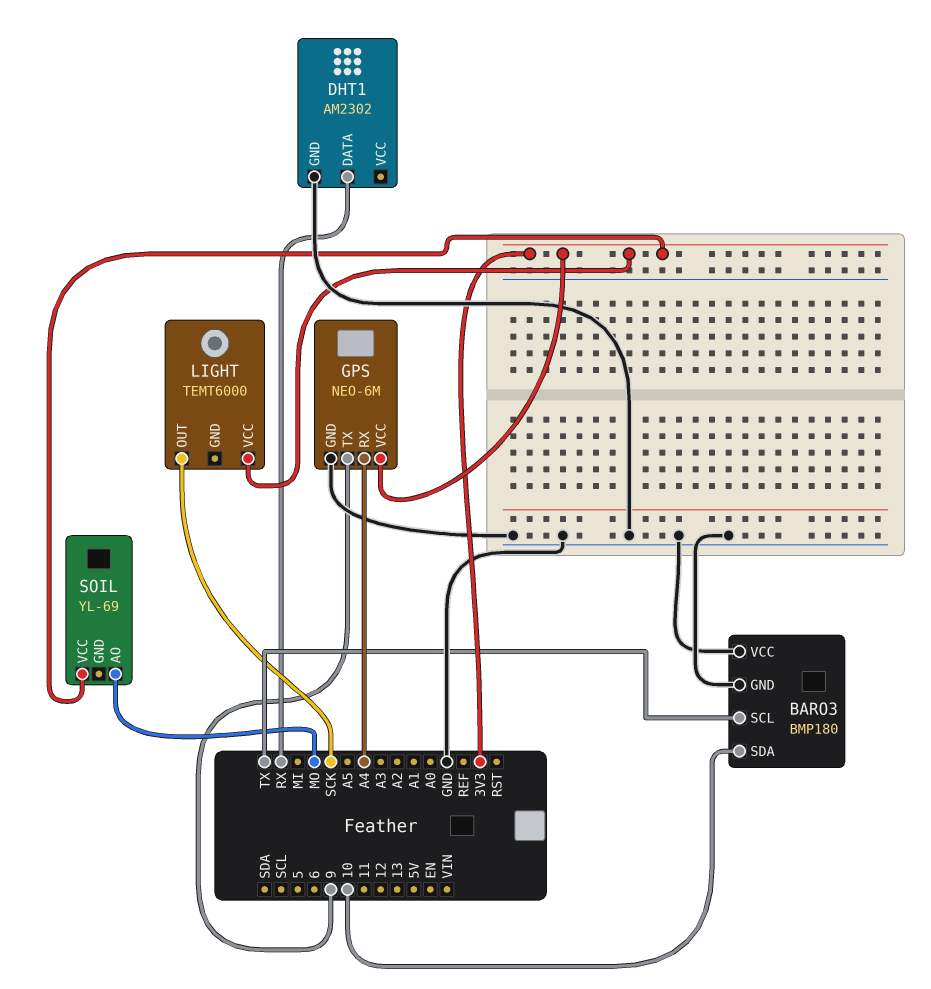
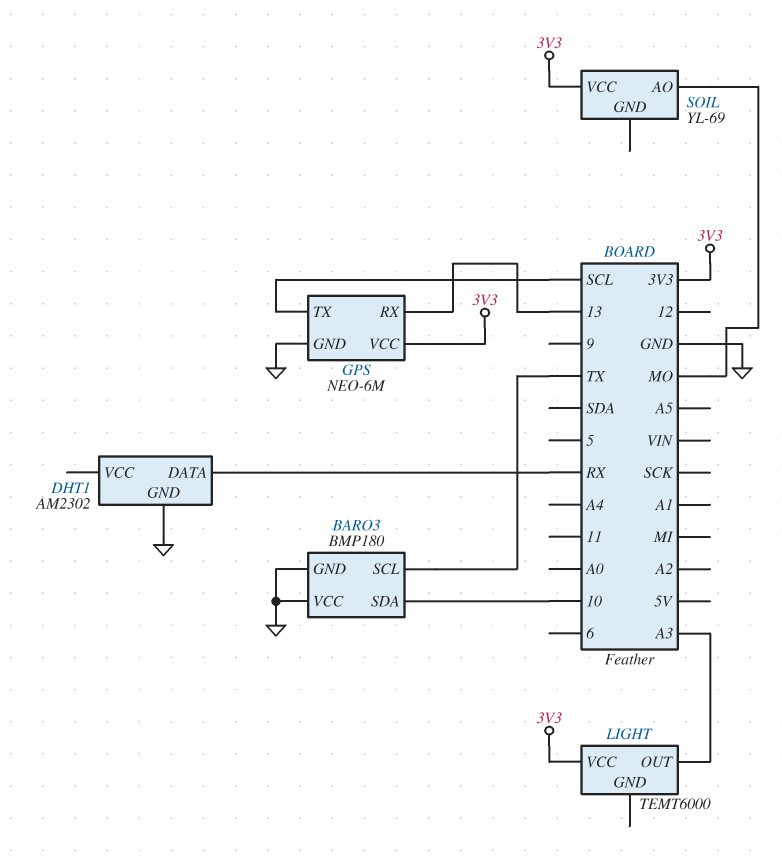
GPS pin RX: A4 -> 13
GPS pin TX: 9 -> SCL
LIGHT pin OUT: SCK -> A3

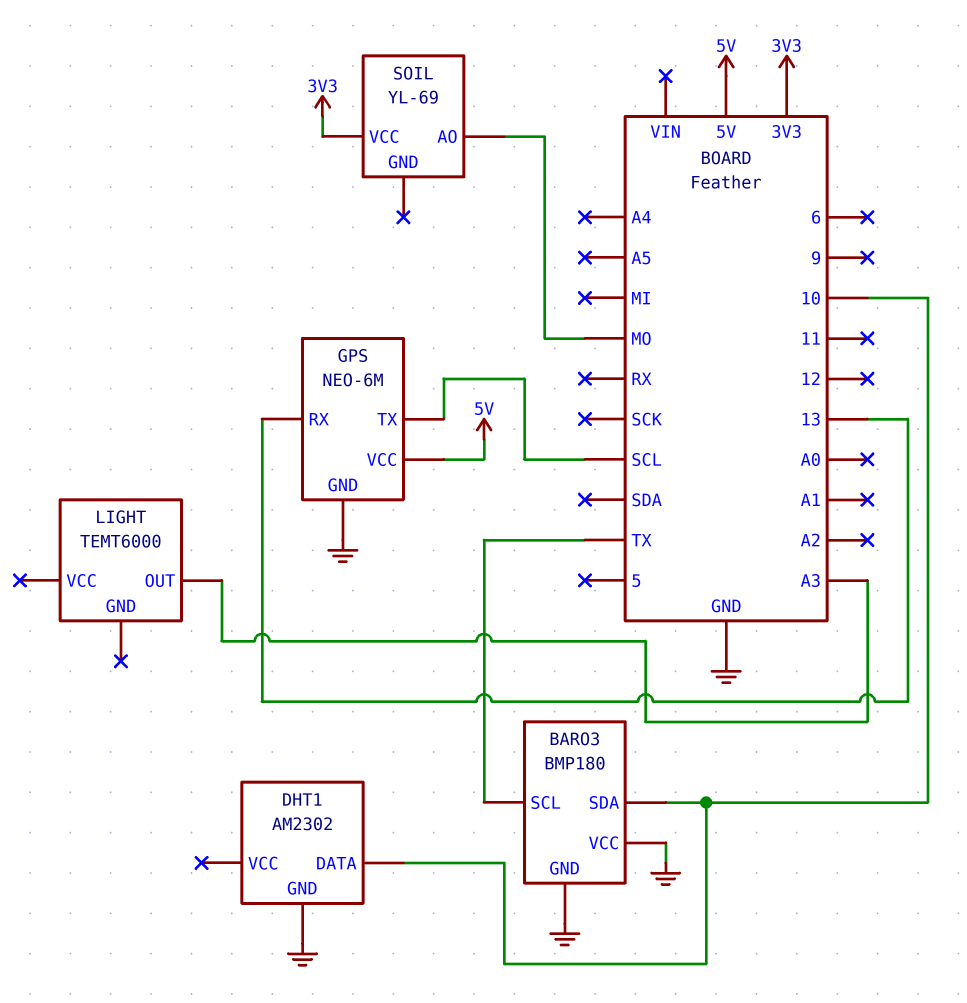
DHT1 pin DATA: RX -> 10
GPS pin VCC: 3V3 -> 5V
LIGHT pin VCC: 3V3 -> none

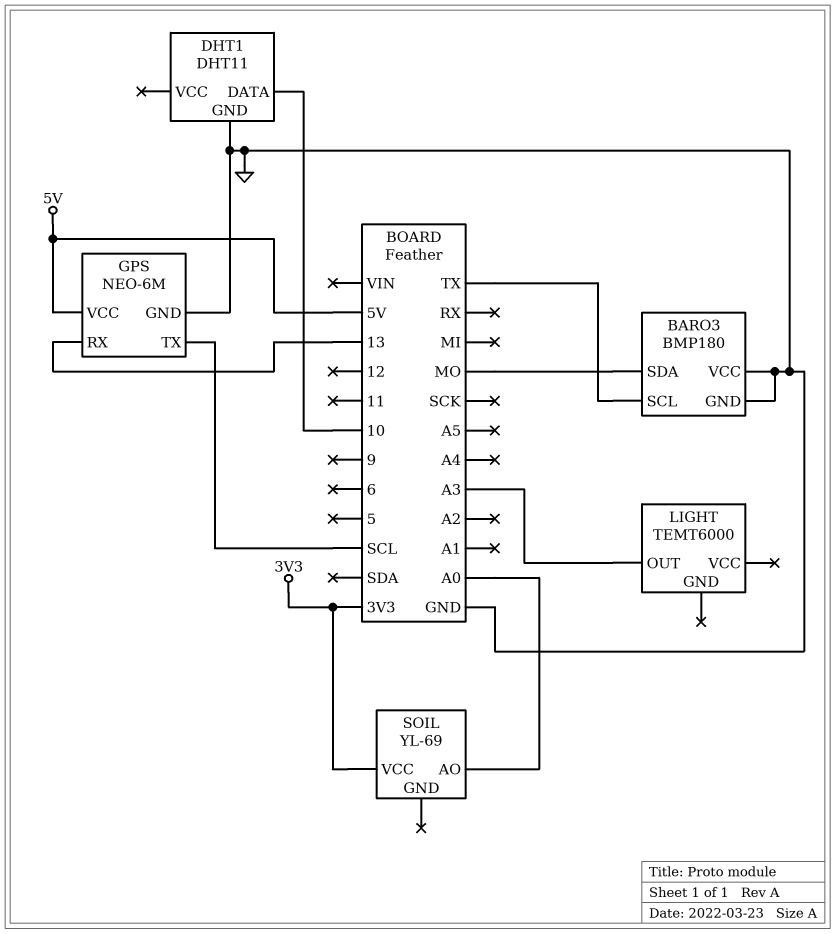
BARO3 pin SDA: 10 -> MO
DHT1: AM2302 -> DHT11
SOIL pin AO: MO -> A0

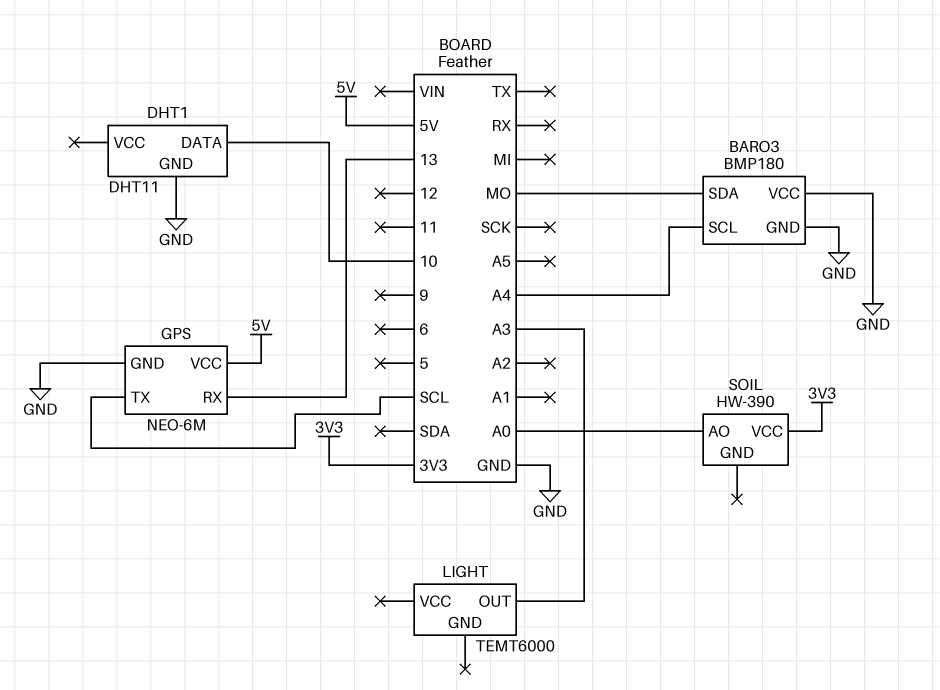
BARO3 pin SCL: TX -> A4
SOIL: YL-69 -> HW-390

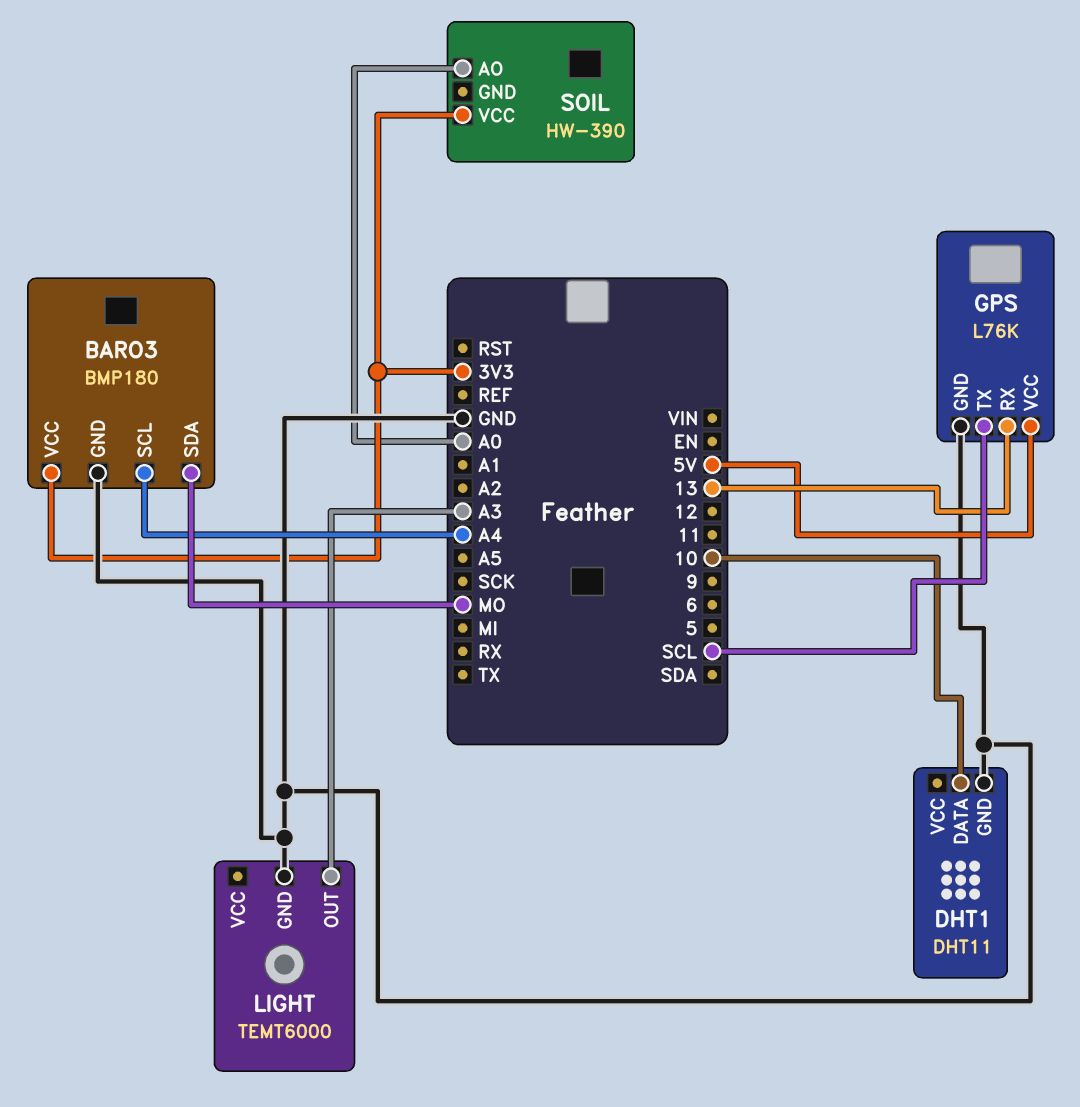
BARO3 pin VCC: GND -> 3V3
GPS: NEO-6M -> L76K
LIGHT pin GND: none -> GND

